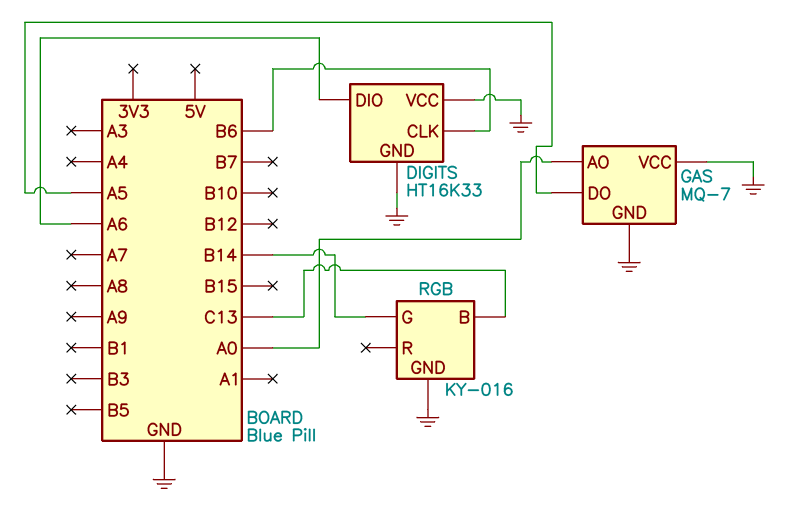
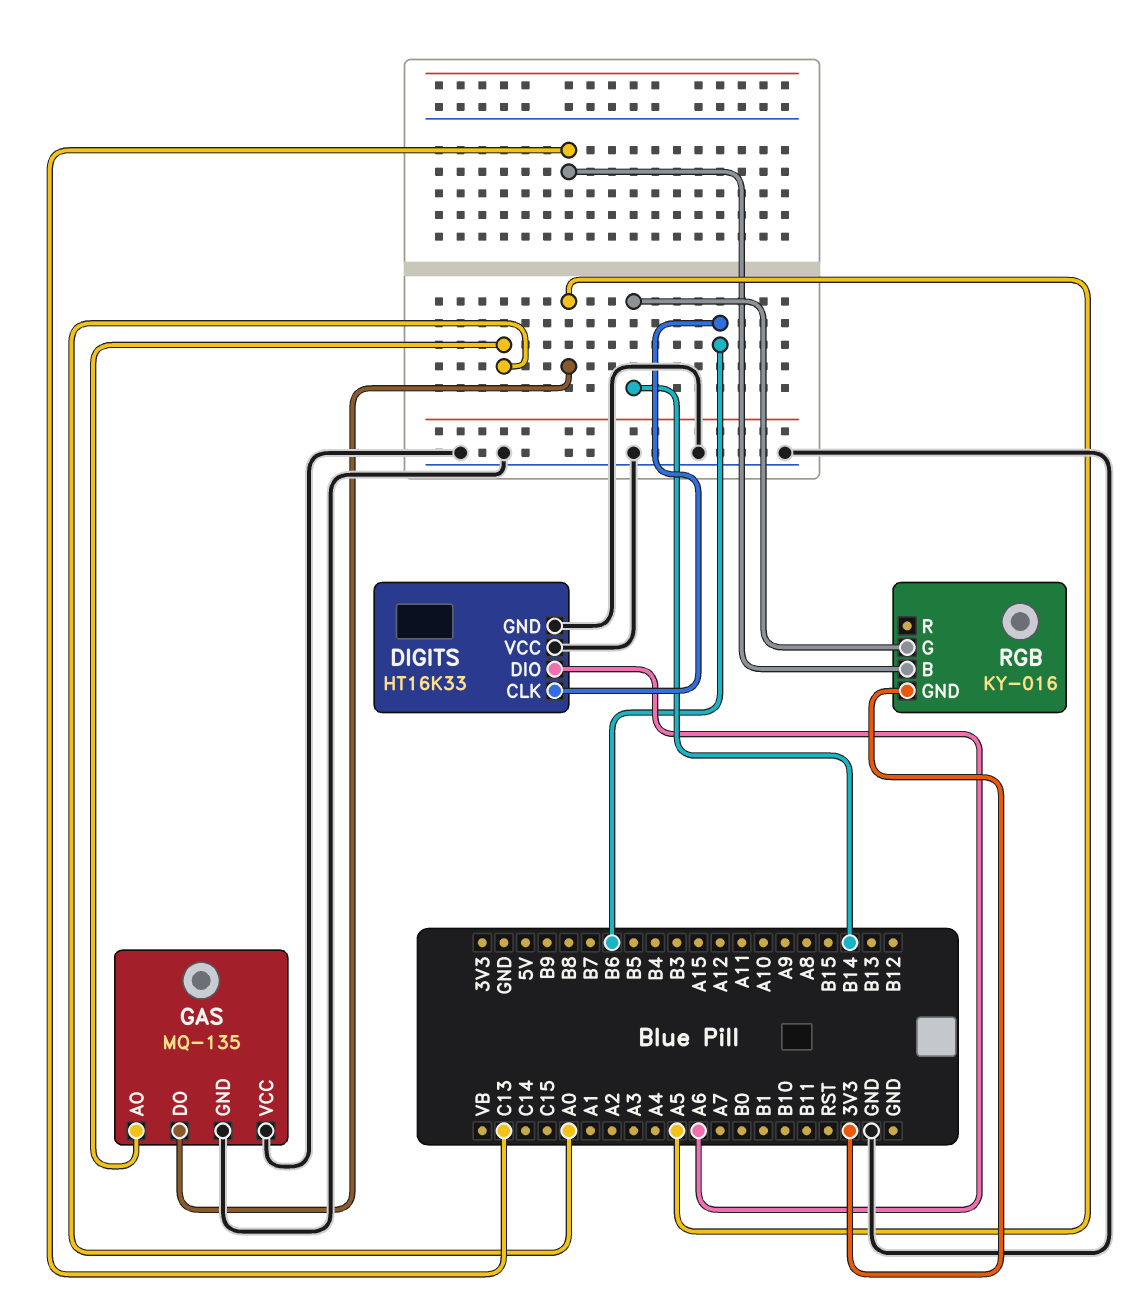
GAS: MQ-7 -> MQ-135
RGB pin GND: GND -> 3V3

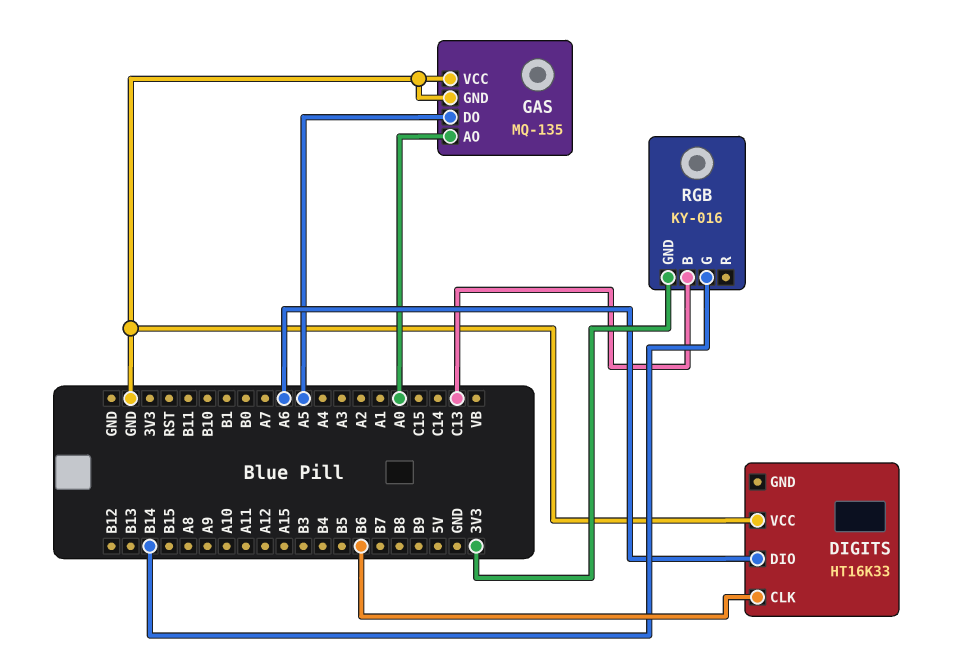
DIGITS pin GND: GND -> none

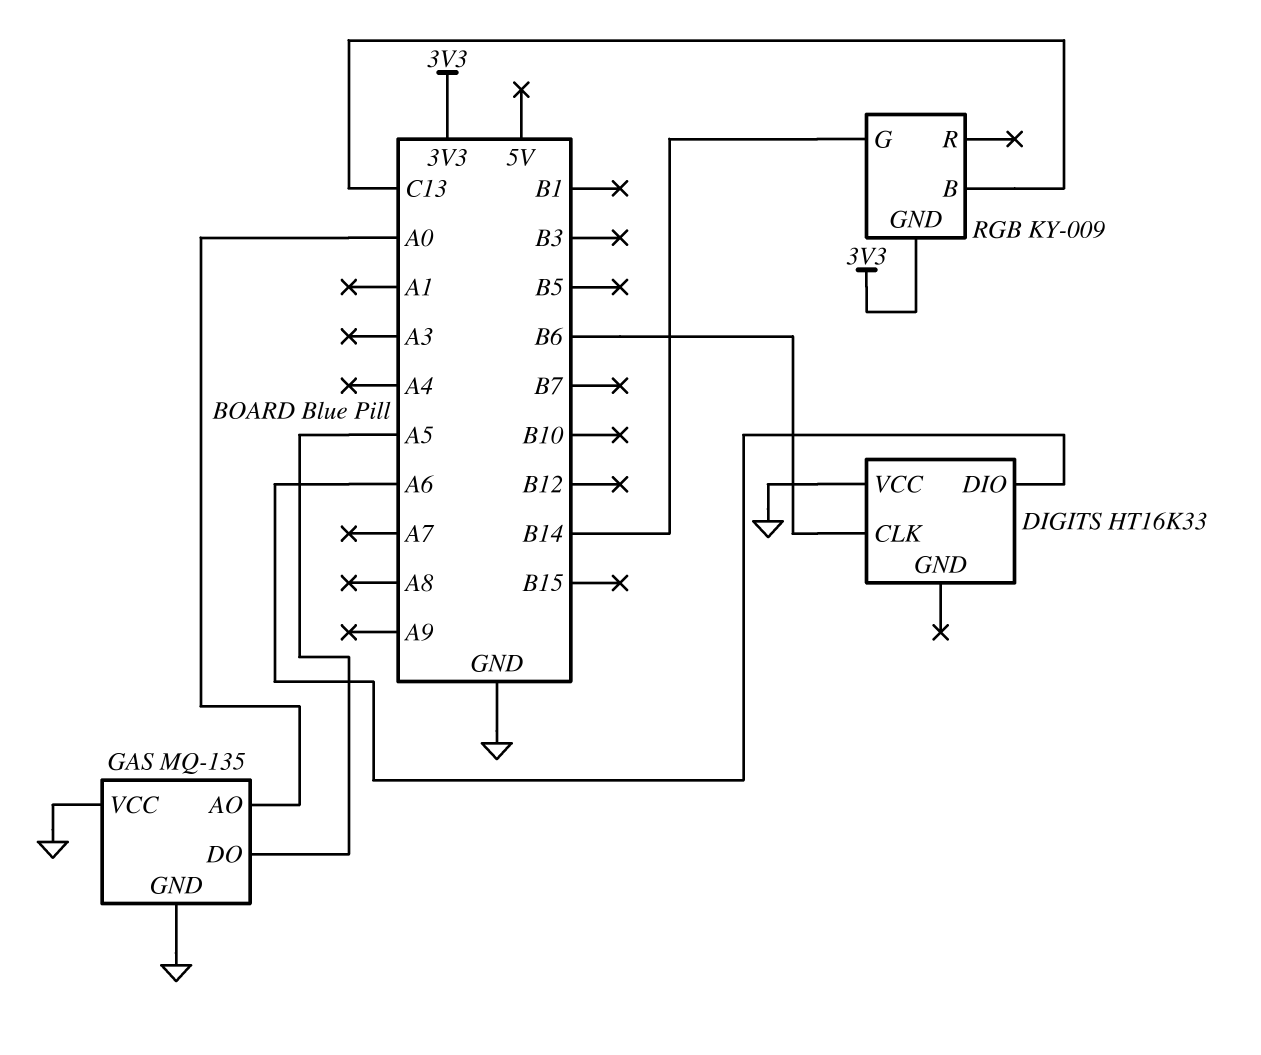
RGB: KY-016 -> KY-009

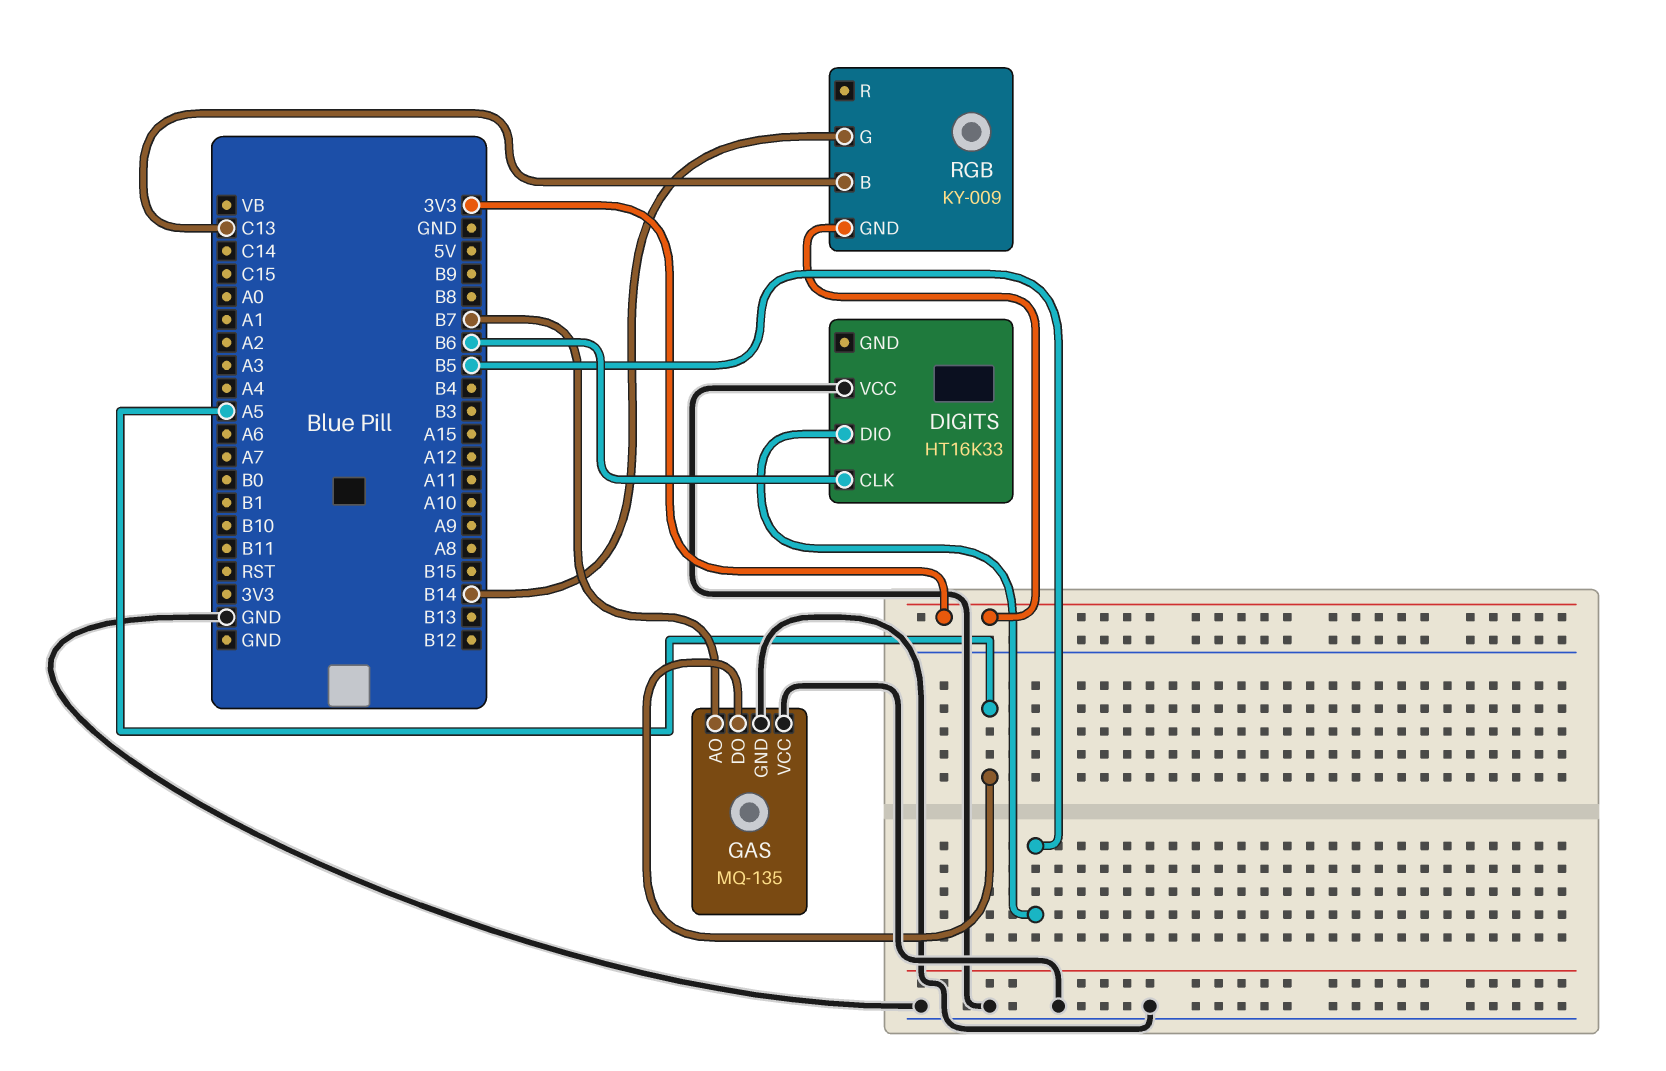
DIGITS pin DIO: A6 -> B5
GAS pin AO: A0 -> B7

